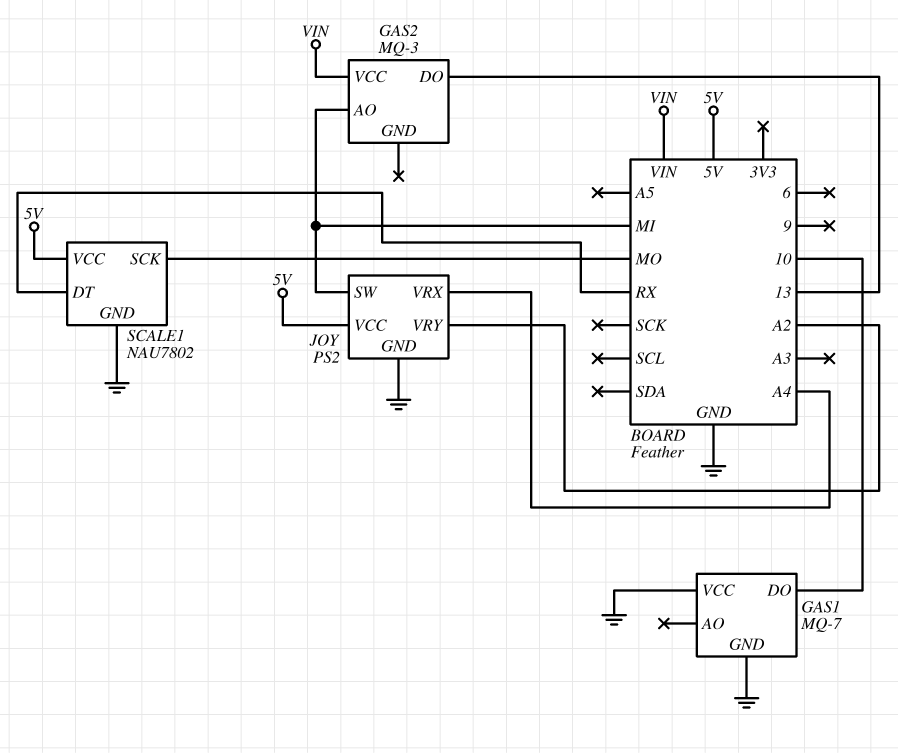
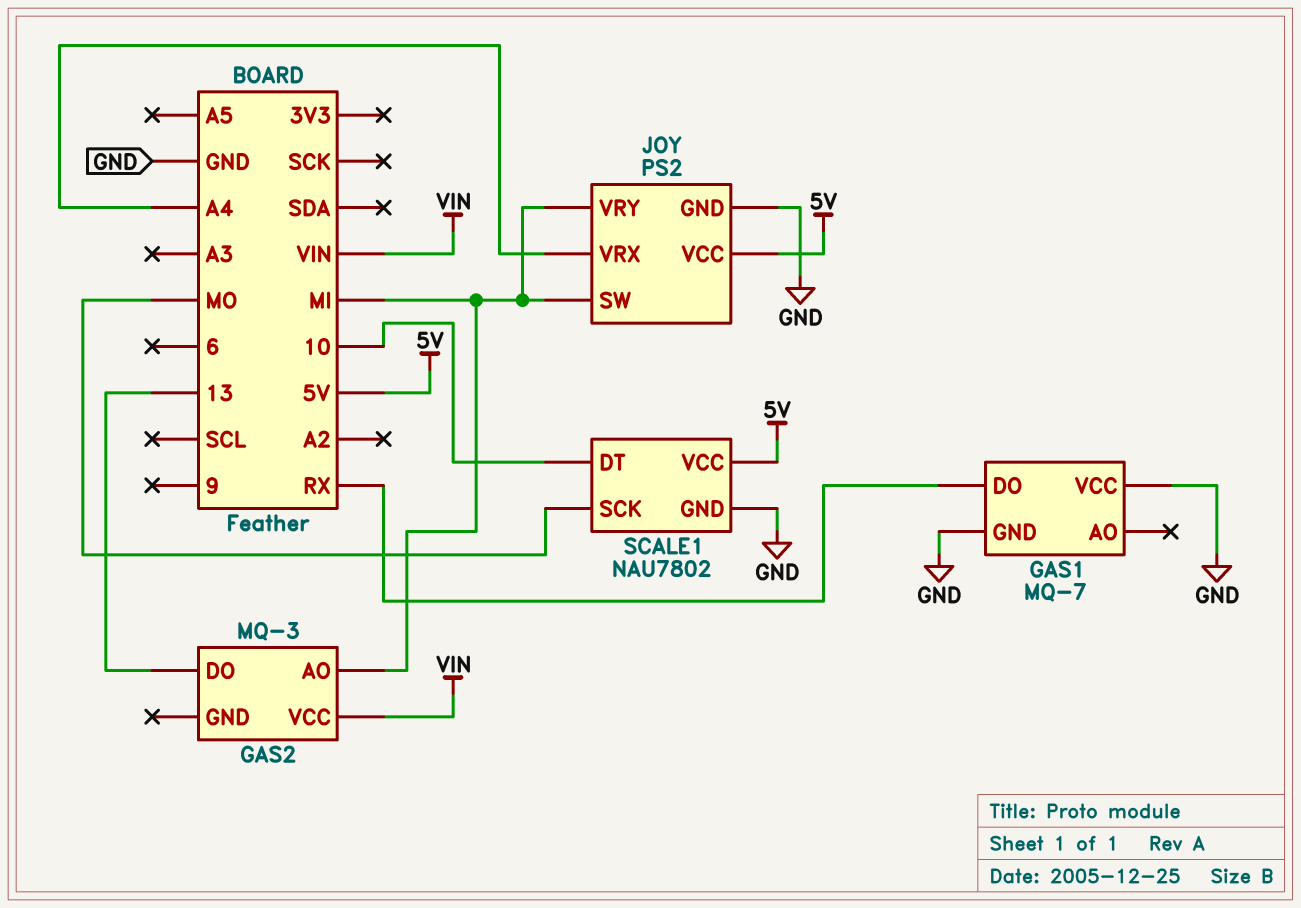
GAS1 pin DO: 10 -> RX
JOY pin VRY: A2 -> MI
SCALE1 pin DT: RX -> 10

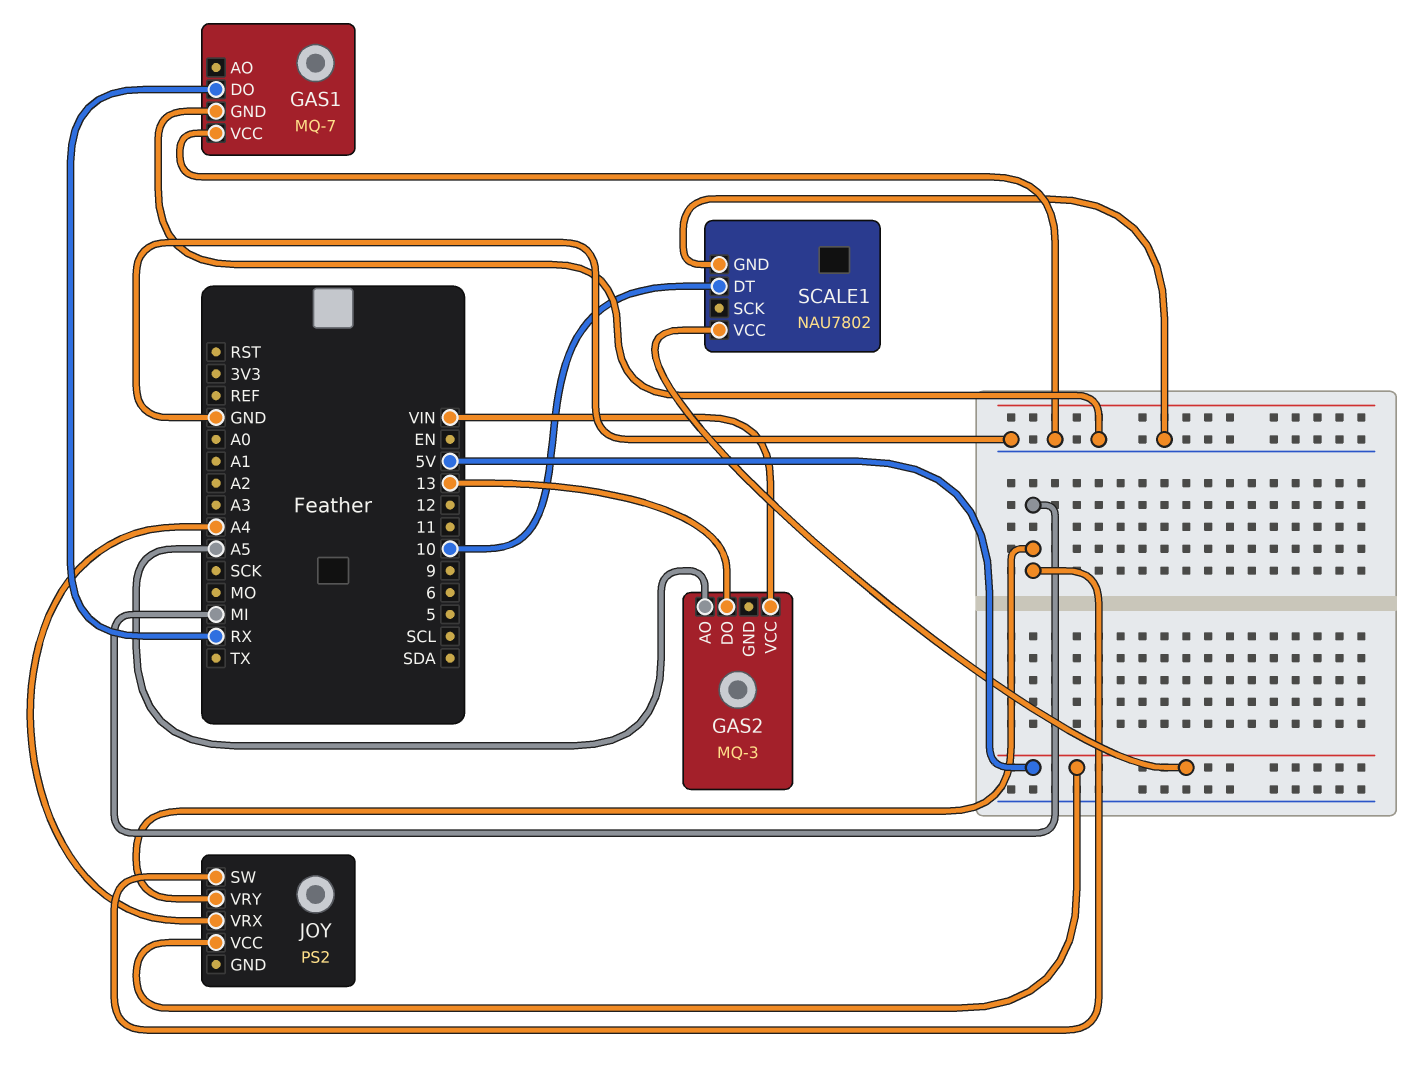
GAS2 pin AO: MI -> A5
JOY pin GND: GND -> none
SCALE1 pin SCK: MO -> none

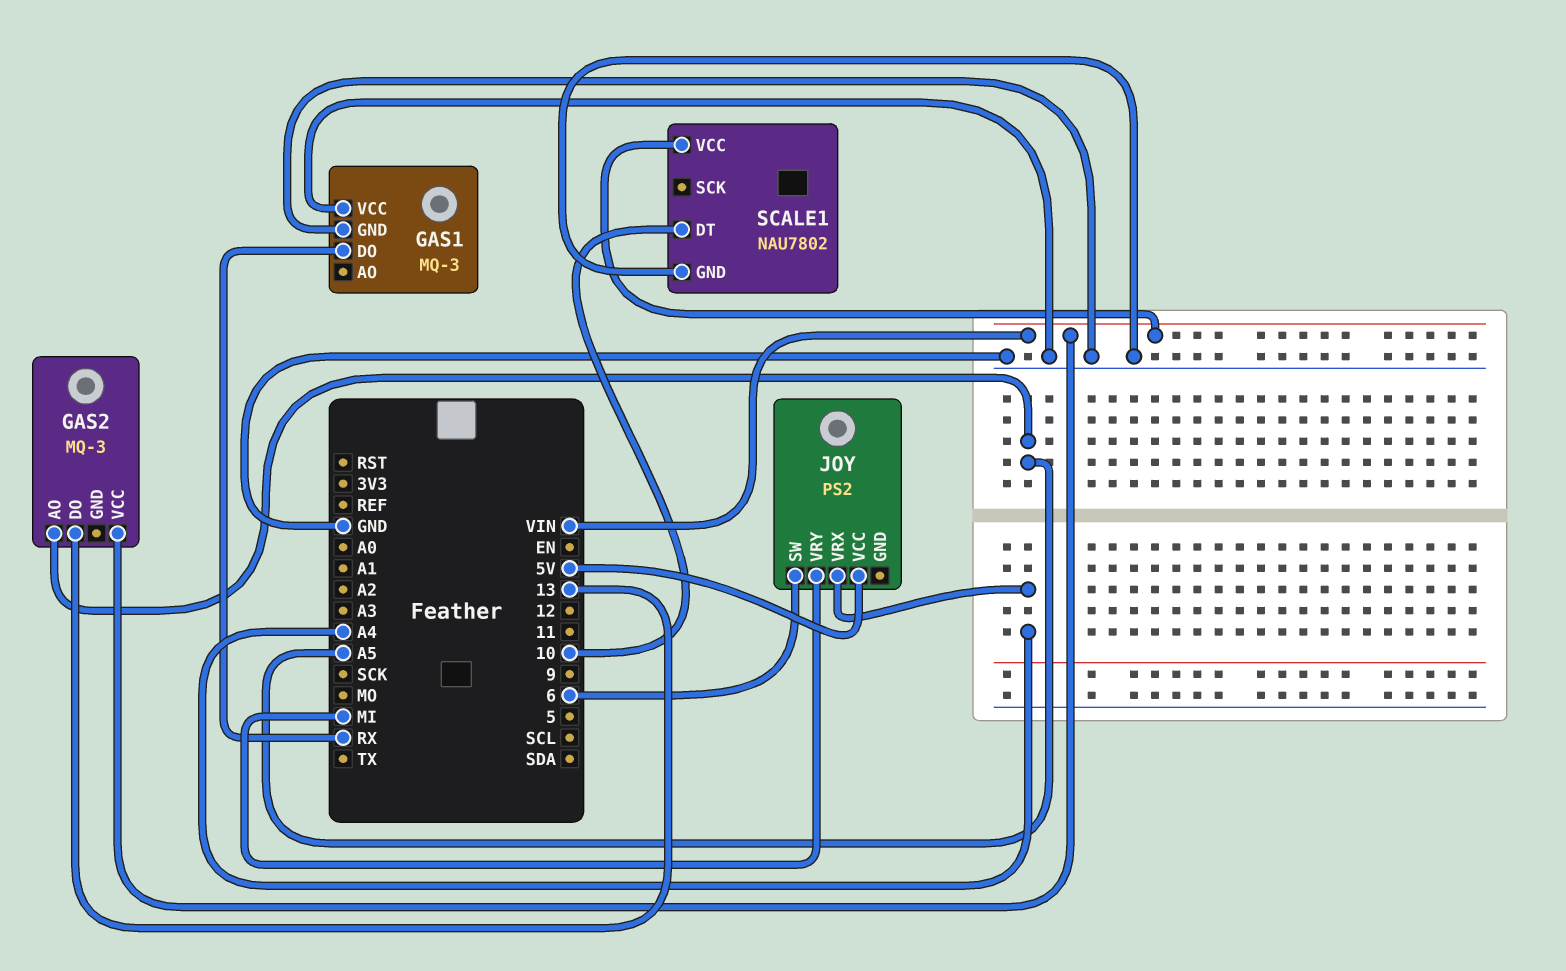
GAS1: MQ-7 -> MQ-3
JOY pin SW: MI -> 6
SCALE1 pin VCC: 5V -> VIN

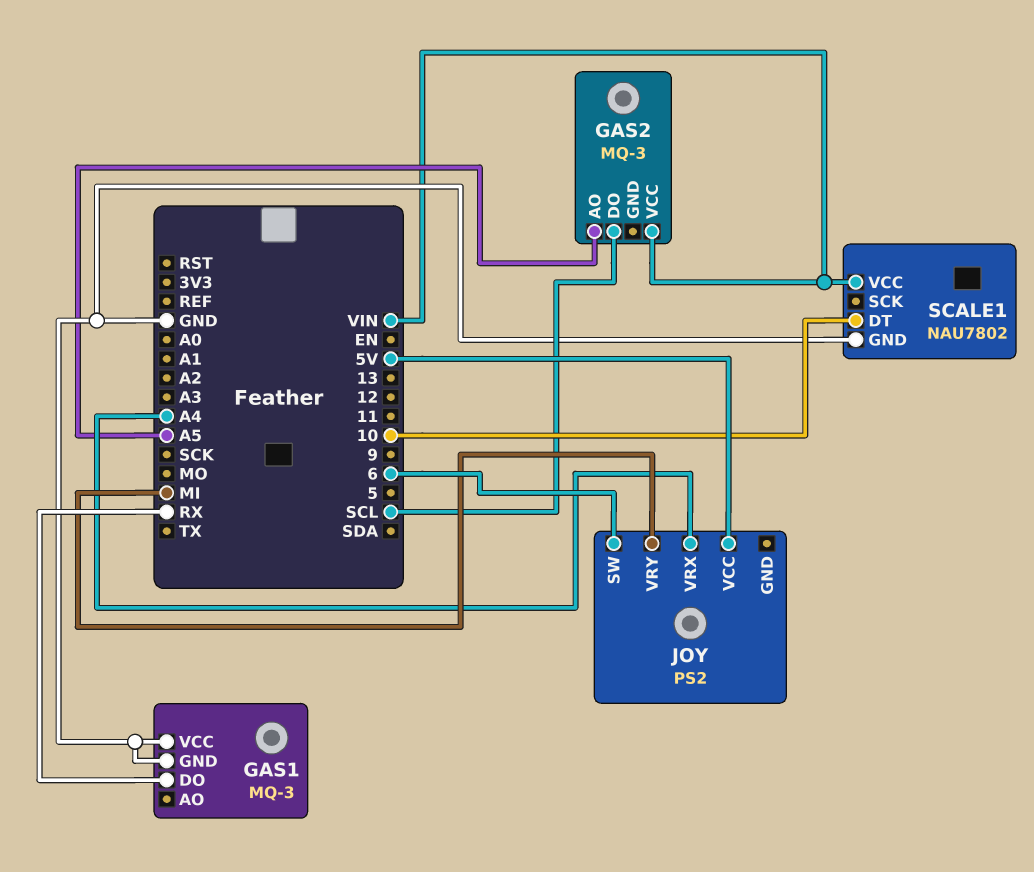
GAS2 pin DO: 13 -> SCL

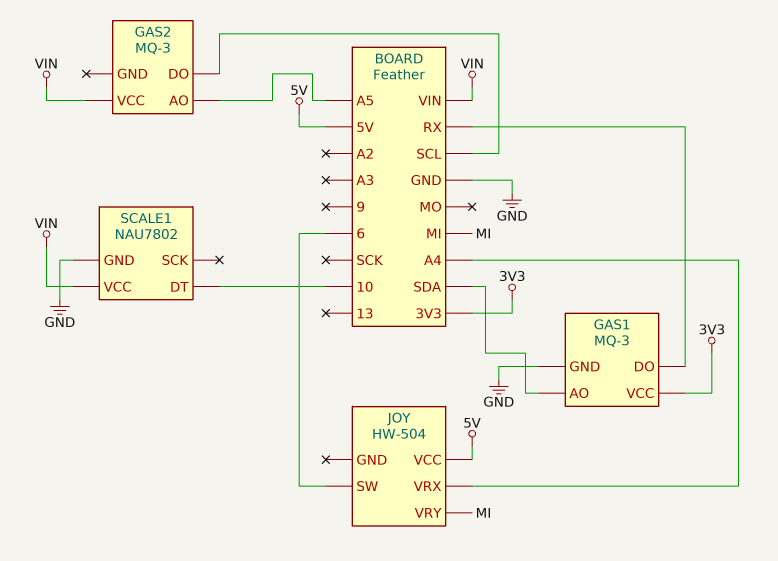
GAS1 pin AO: none -> SDA
GAS1 pin VCC: GND -> 3V3
JOY: PS2 -> HW-504

